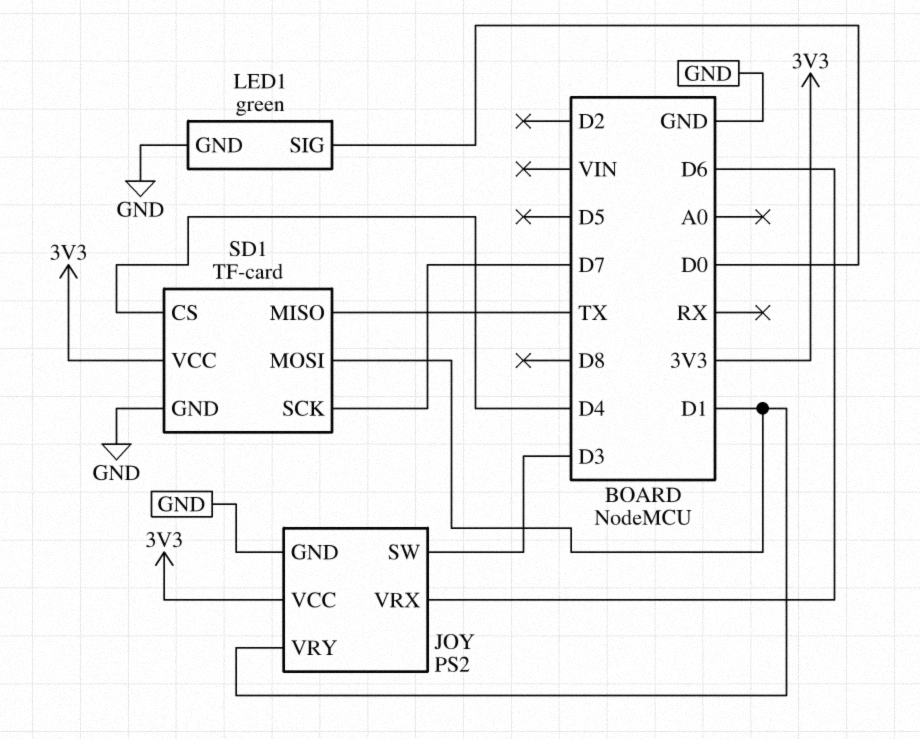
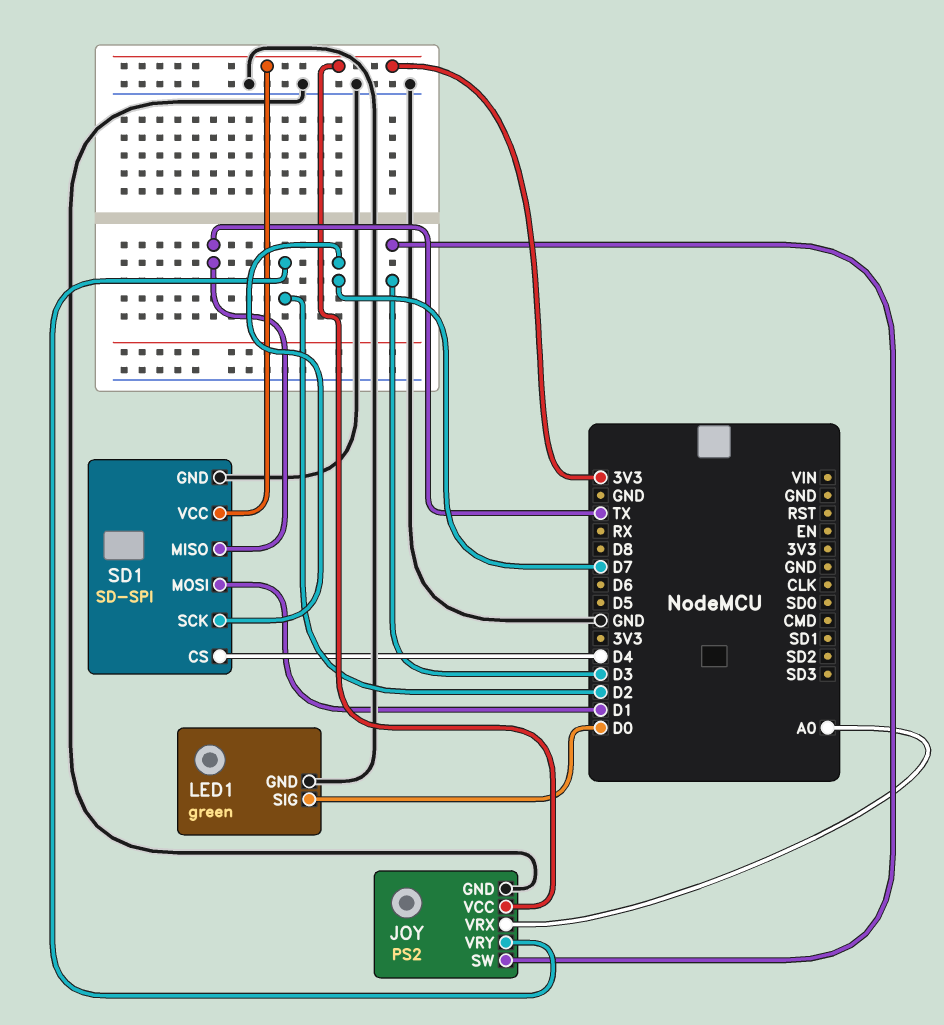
JOY pin VRX: D6 -> A0
JOY pin VRY: D1 -> D2
SD1: TF-card -> SD-SPI

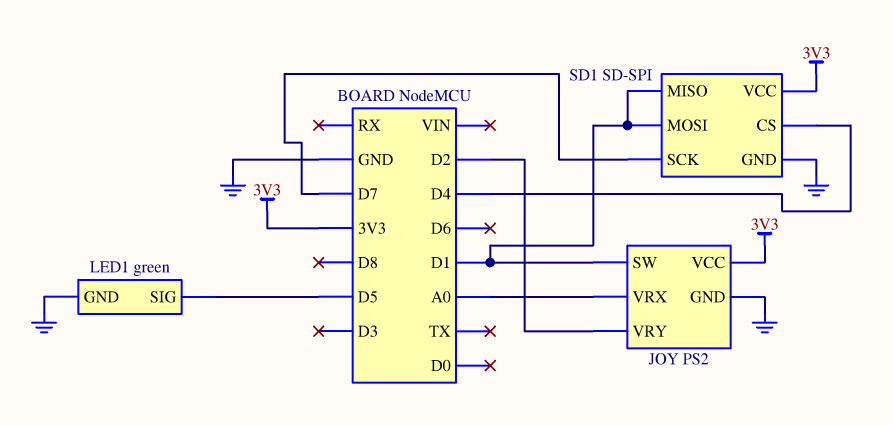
JOY pin SW: D3 -> D1
LED1 pin SIG: D0 -> D5
SD1 pin MISO: TX -> D1

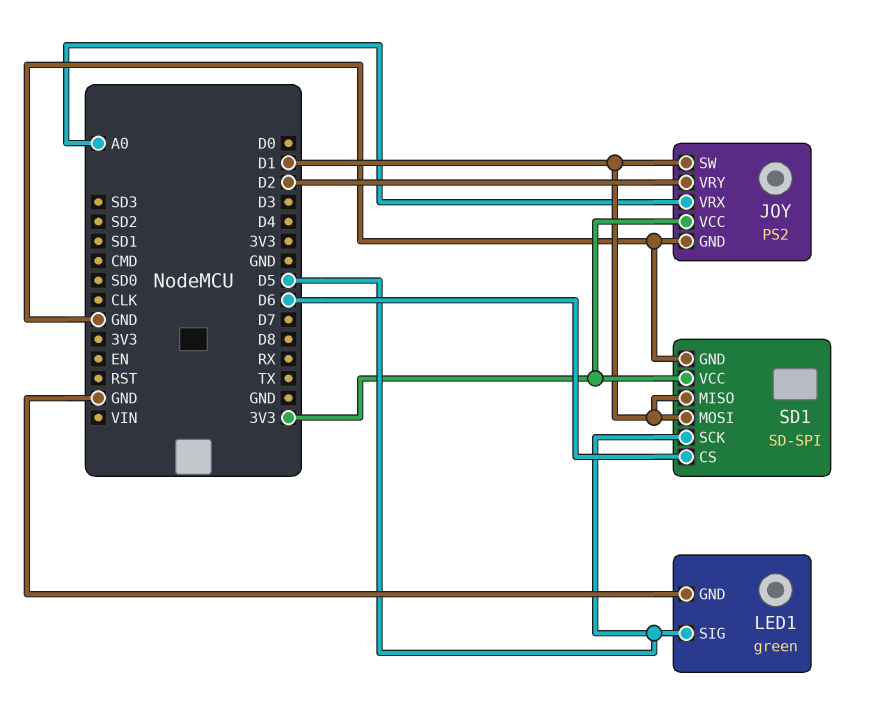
SD1 pin CS: D4 -> D6
SD1 pin SCK: D7 -> D5

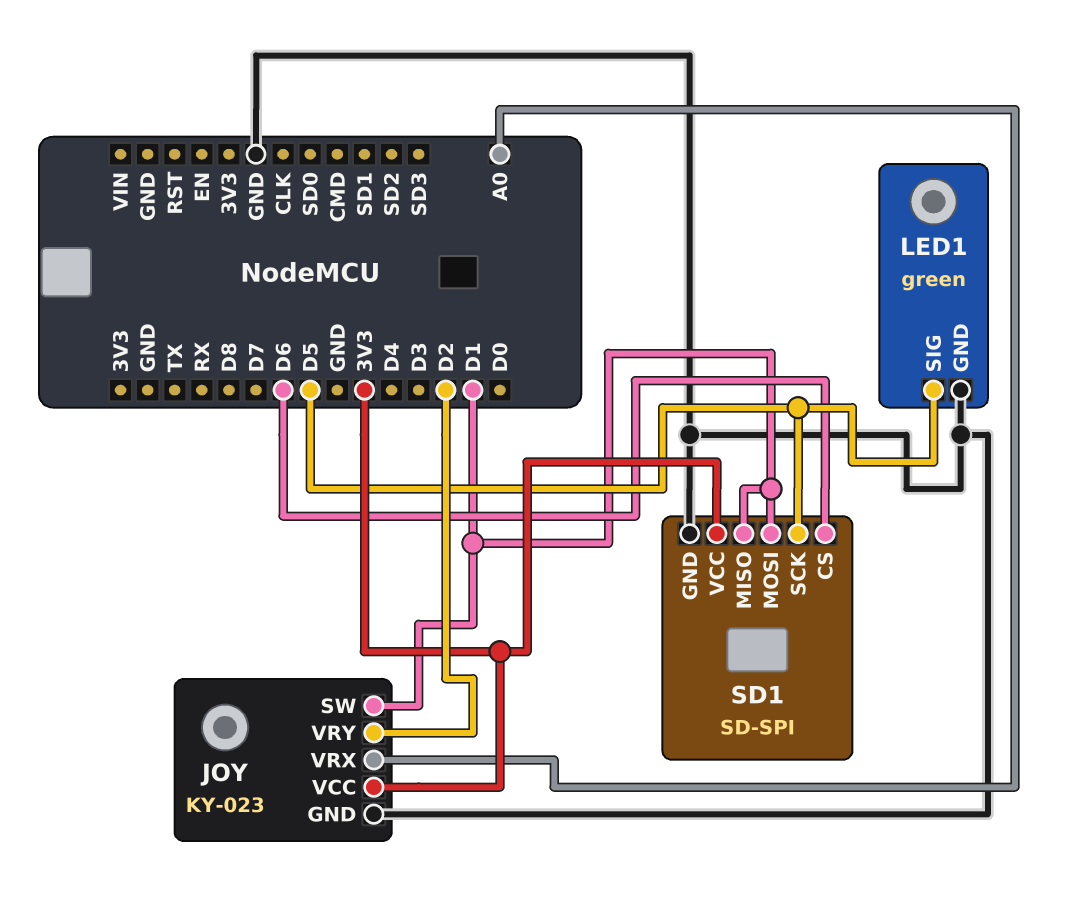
JOY: PS2 -> KY-023

